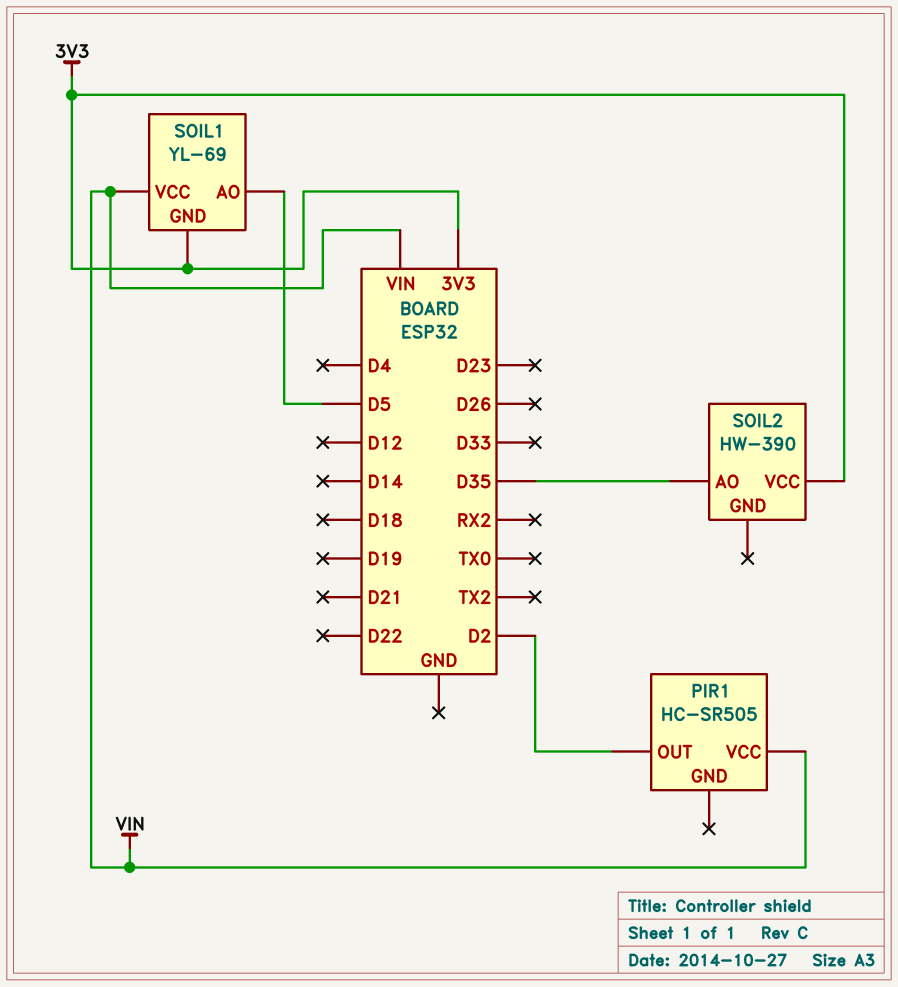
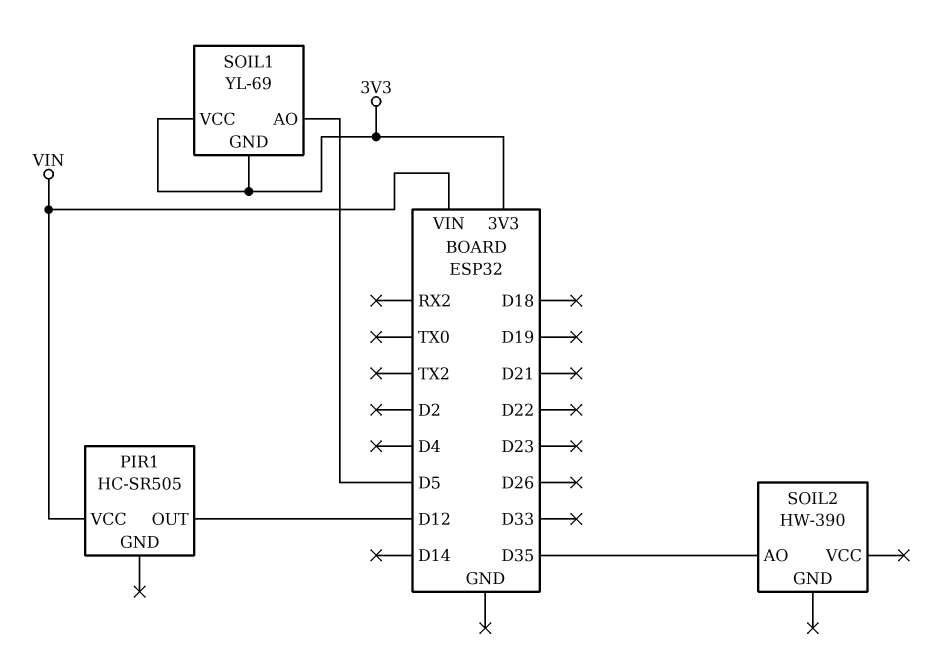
PIR1 pin OUT: D2 -> D12
SOIL1 pin VCC: VIN -> 3V3
SOIL2 pin VCC: 3V3 -> none

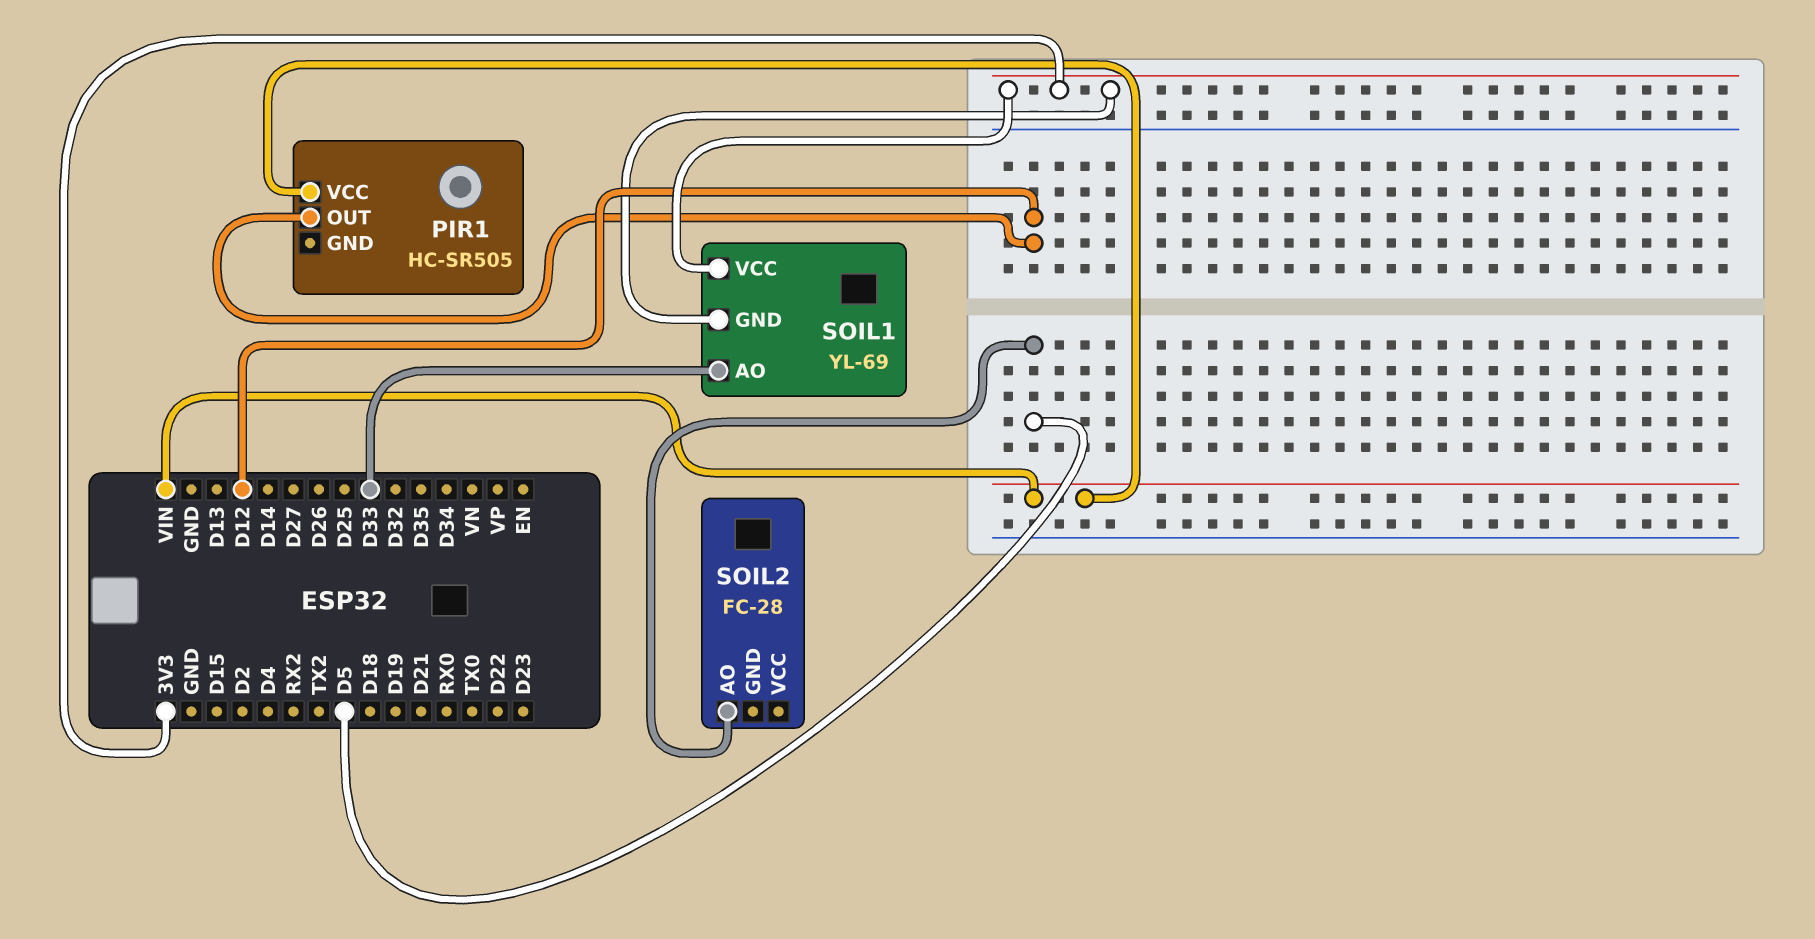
SOIL1 pin AO: D5 -> D33
SOIL2: HW-390 -> FC-28
SOIL2 pin AO: D35 -> D5

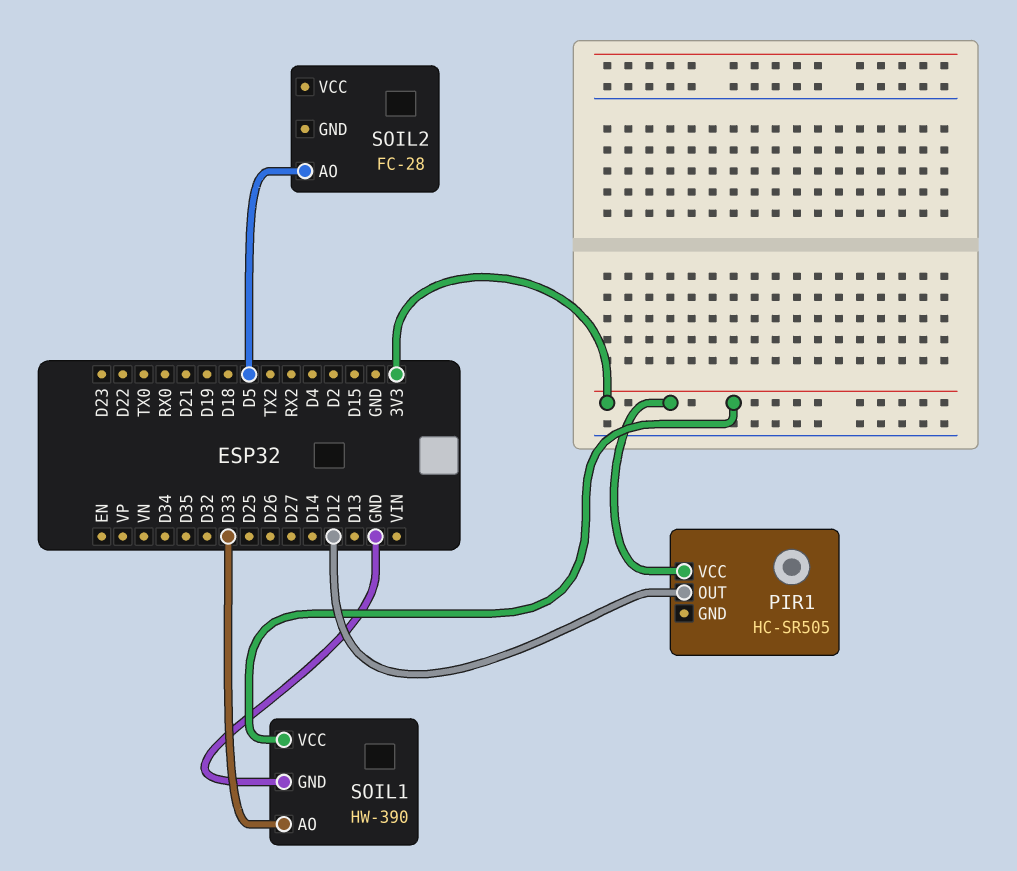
PIR1 pin VCC: VIN -> 3V3
SOIL1: YL-69 -> HW-390
SOIL1 pin GND: 3V3 -> GND

